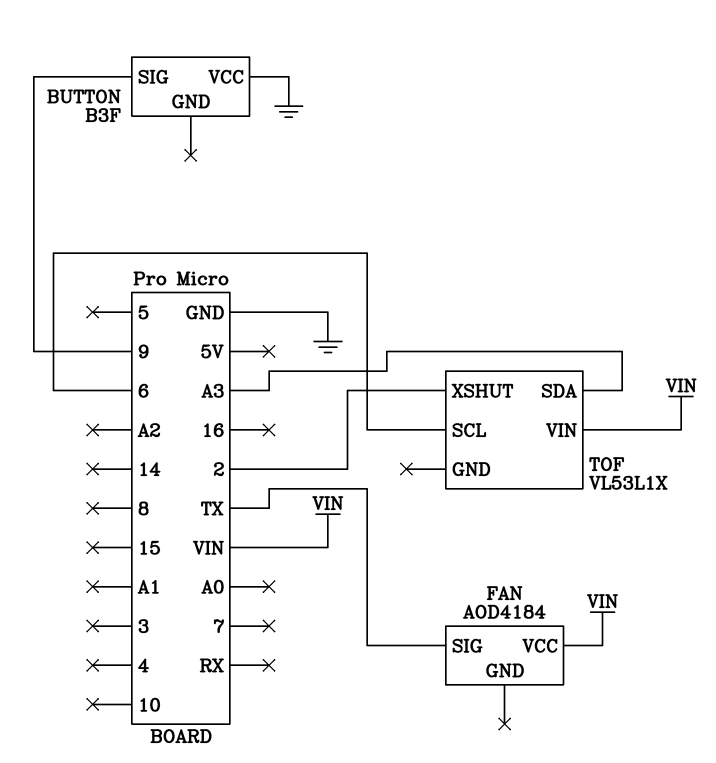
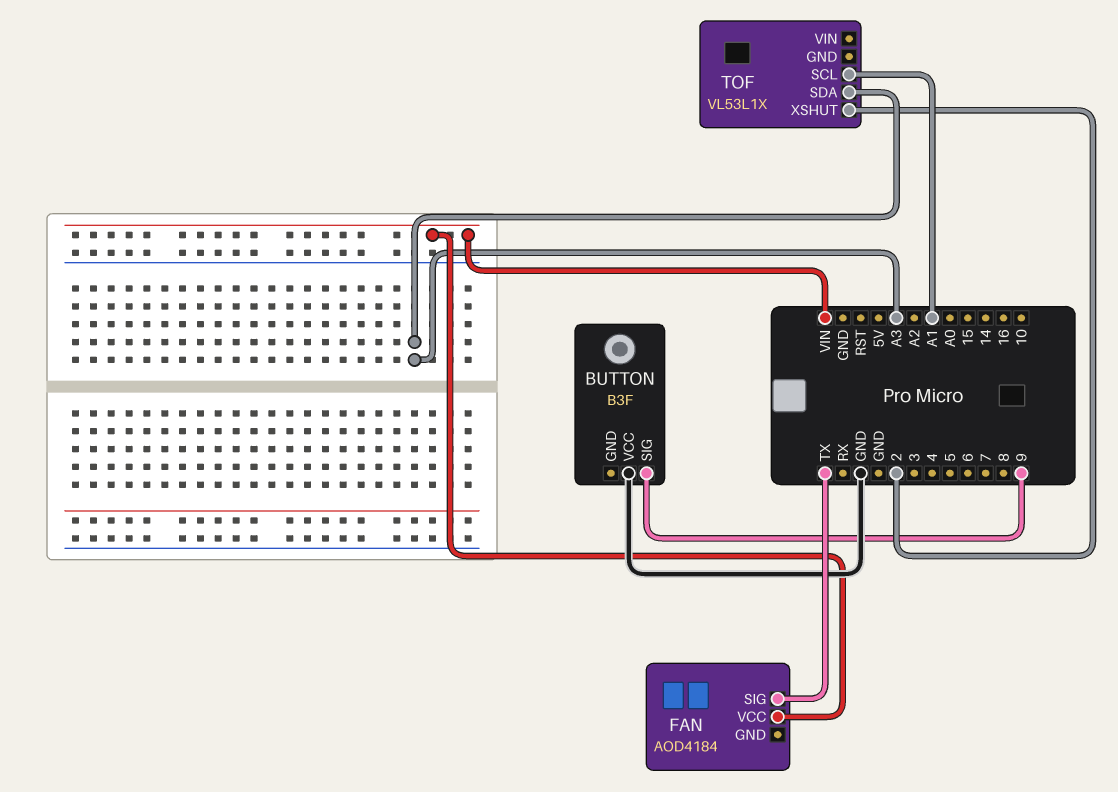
TOF pin SCL: 6 -> A1
TOF pin VIN: VIN -> none

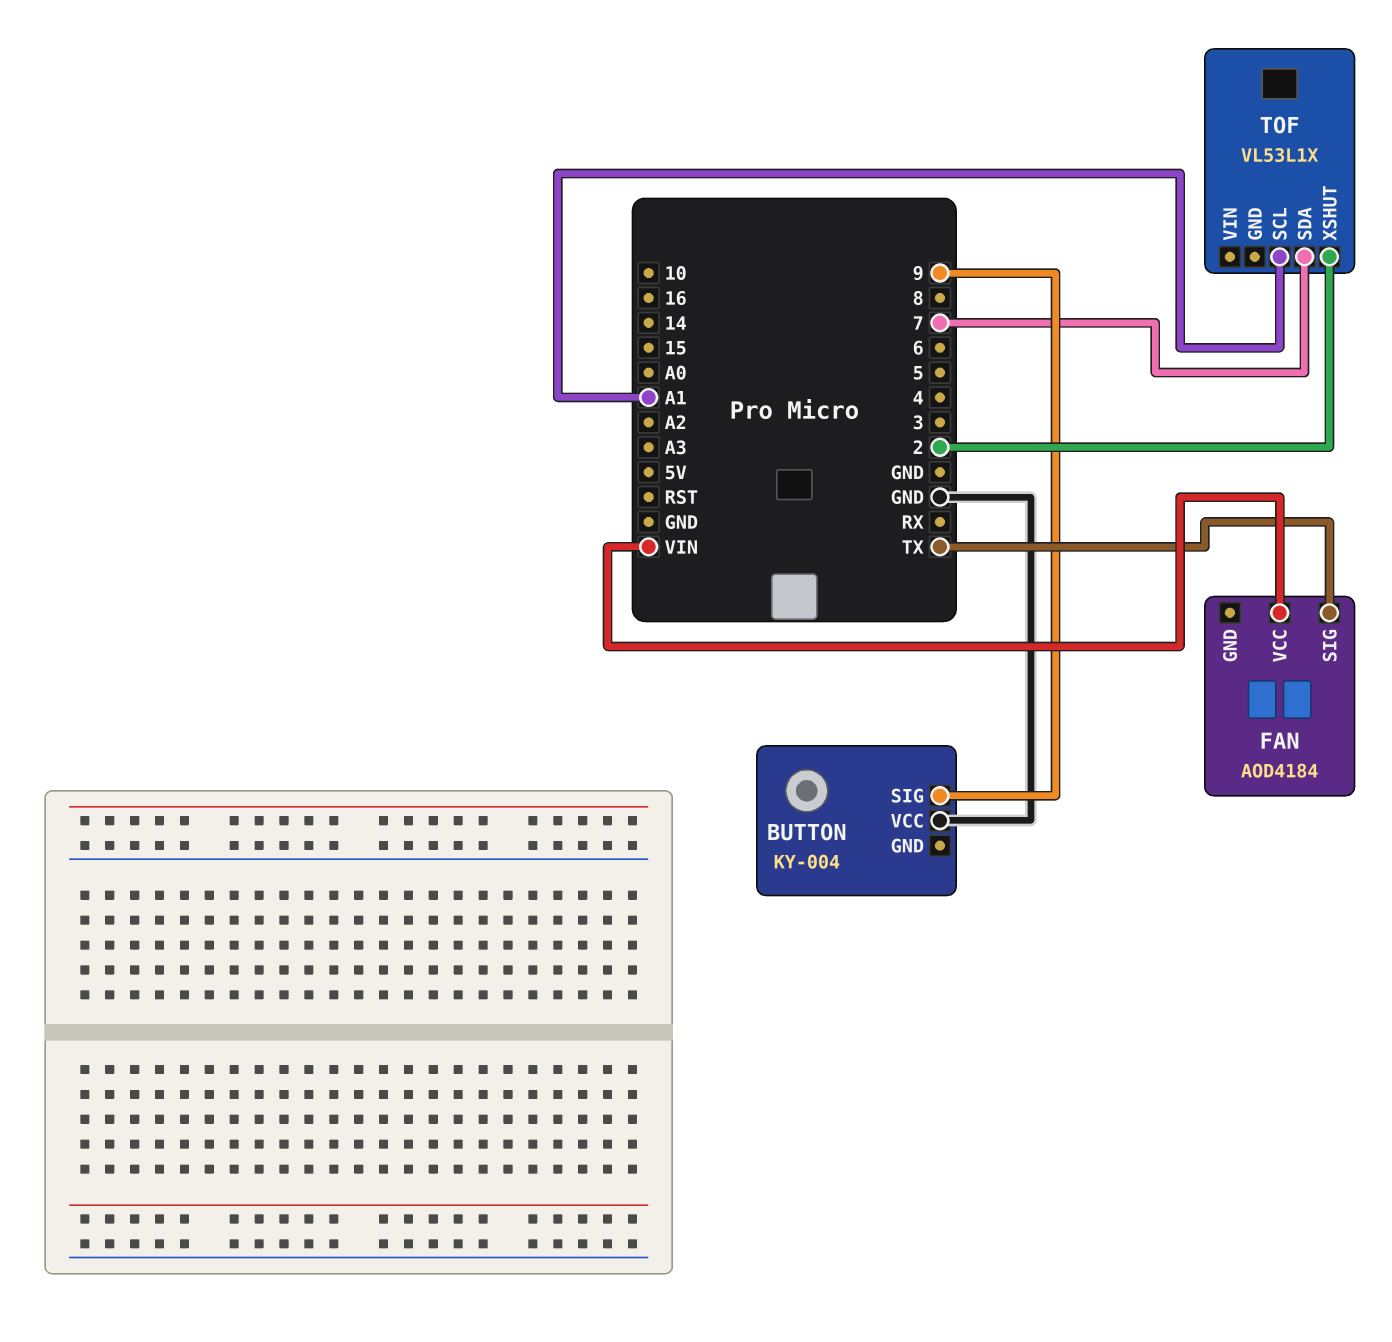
BUTTON: B3F -> KY-004
TOF pin SDA: A3 -> 7

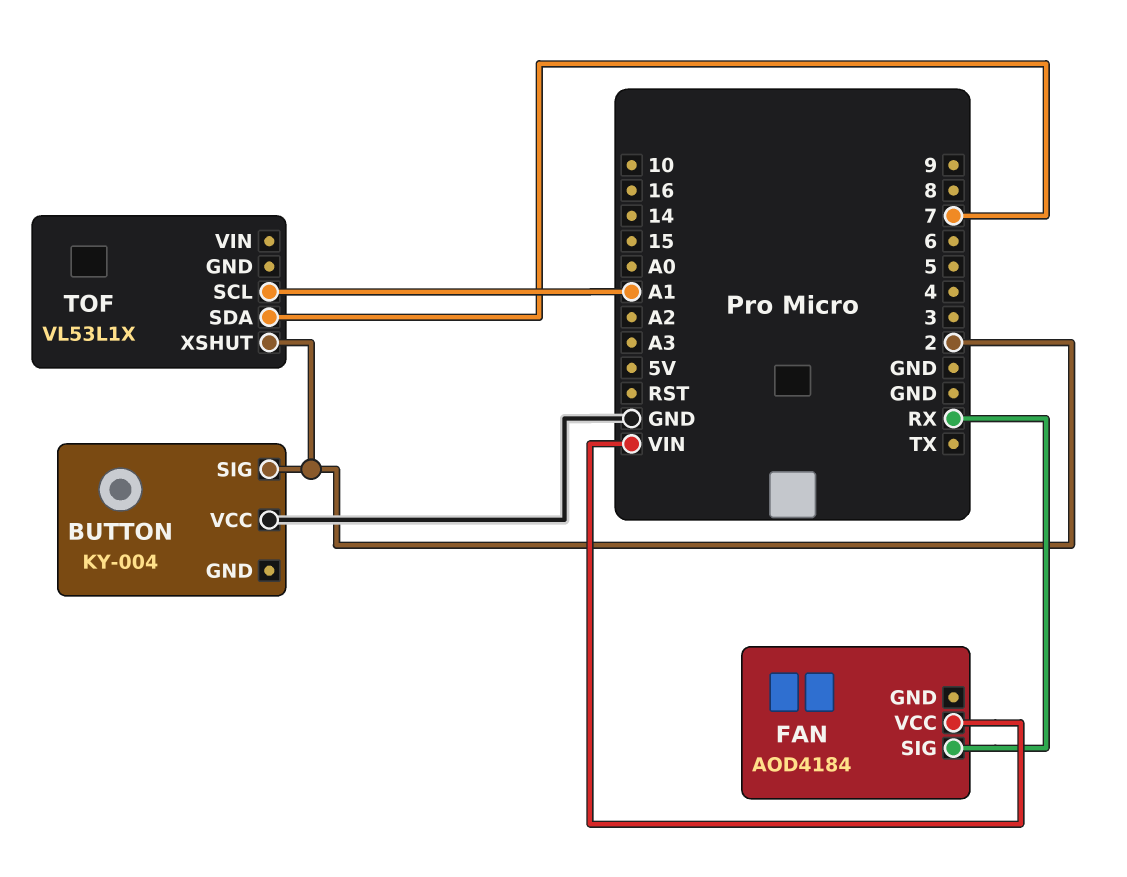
BUTTON pin SIG: 9 -> 2
FAN pin SIG: TX -> RX

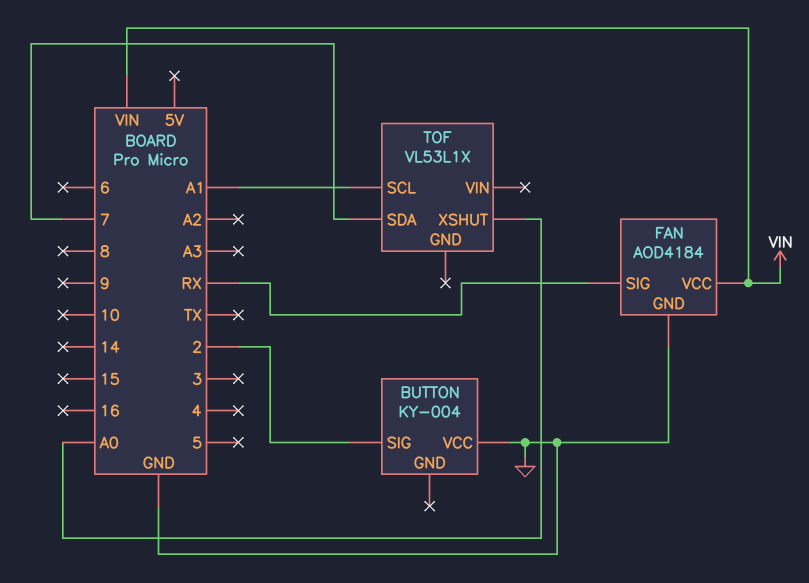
FAN pin GND: none -> GND
TOF pin XSHUT: 2 -> A0

